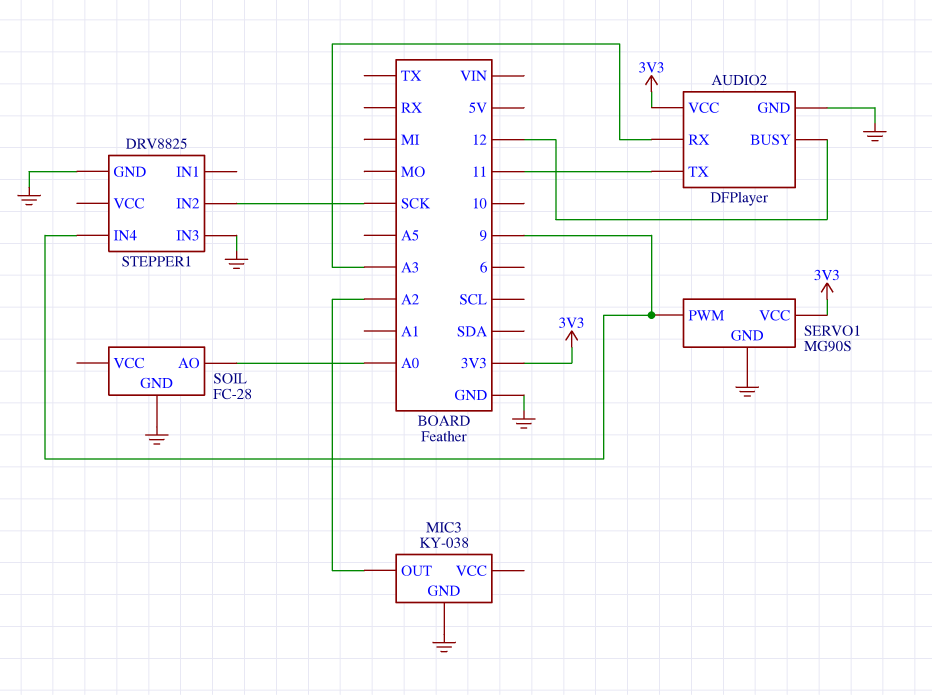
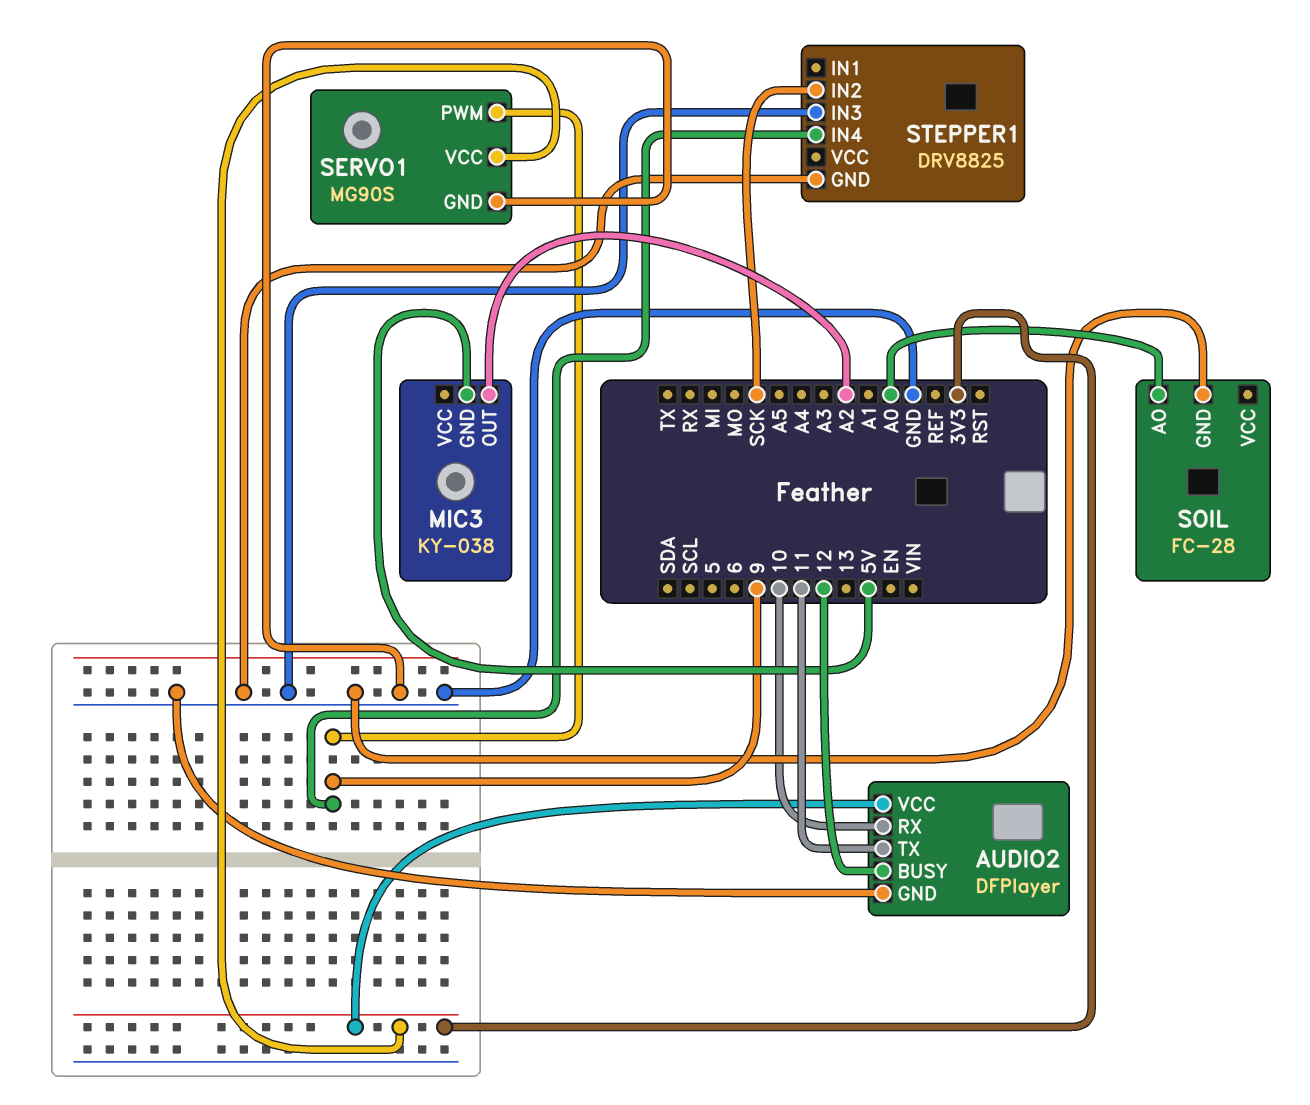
AUDIO2 pin RX: A3 -> 10
MIC3 pin GND: GND -> 5V

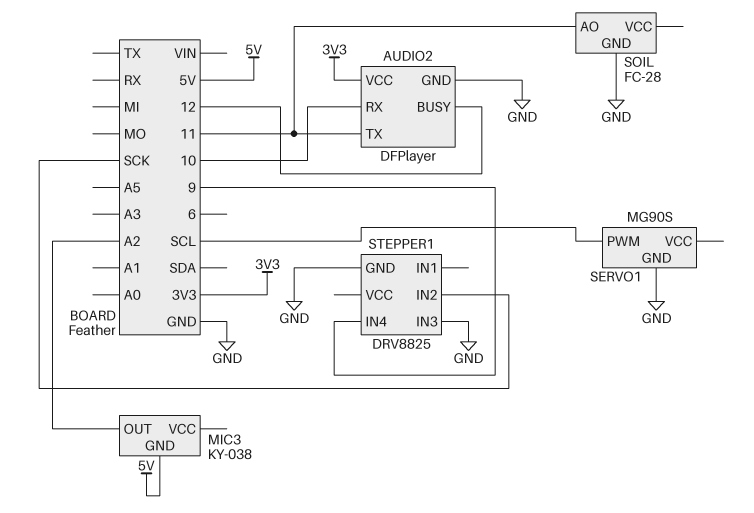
SERVO1 pin PWM: 9 -> SCL
SERVO1 pin VCC: 3V3 -> none
SOIL pin AO: A0 -> 11

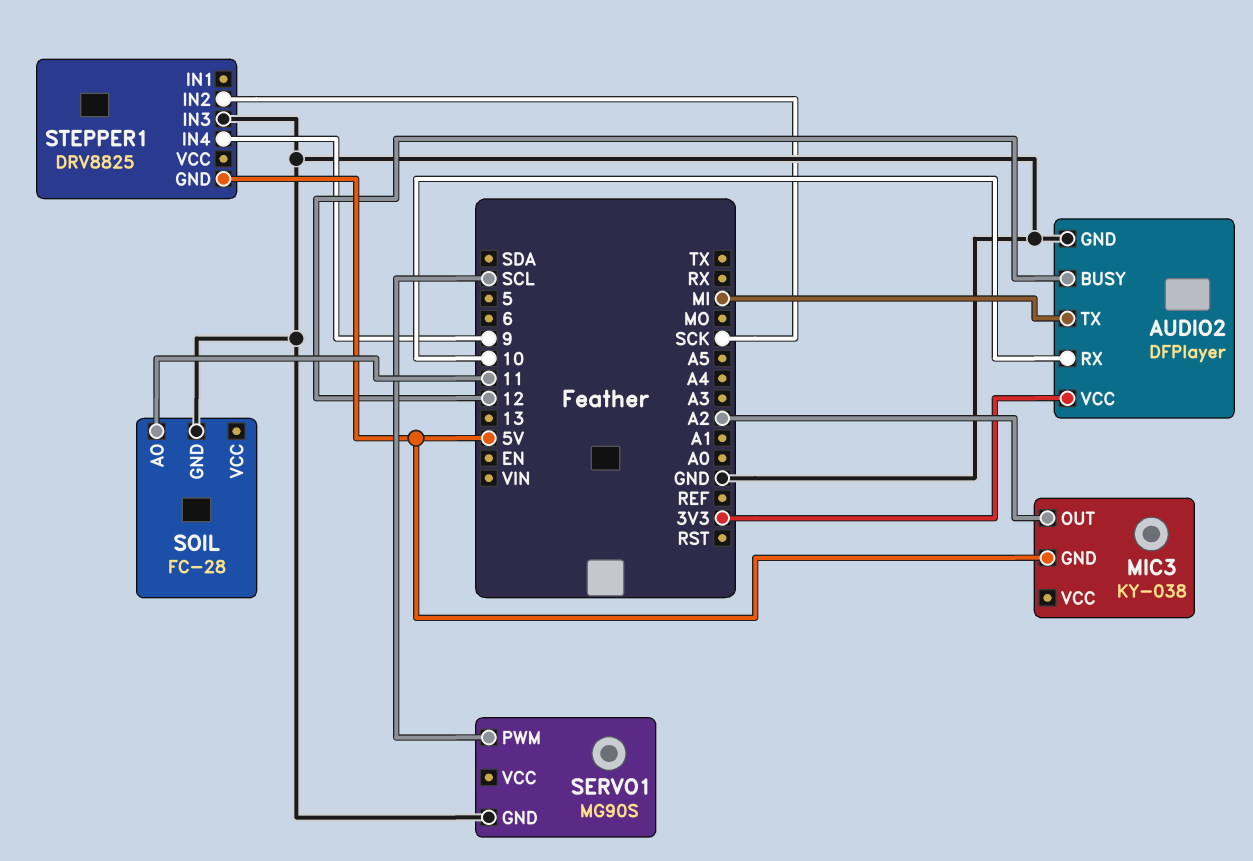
AUDIO2 pin TX: 11 -> MI
STEPPER1 pin GND: GND -> 5V

